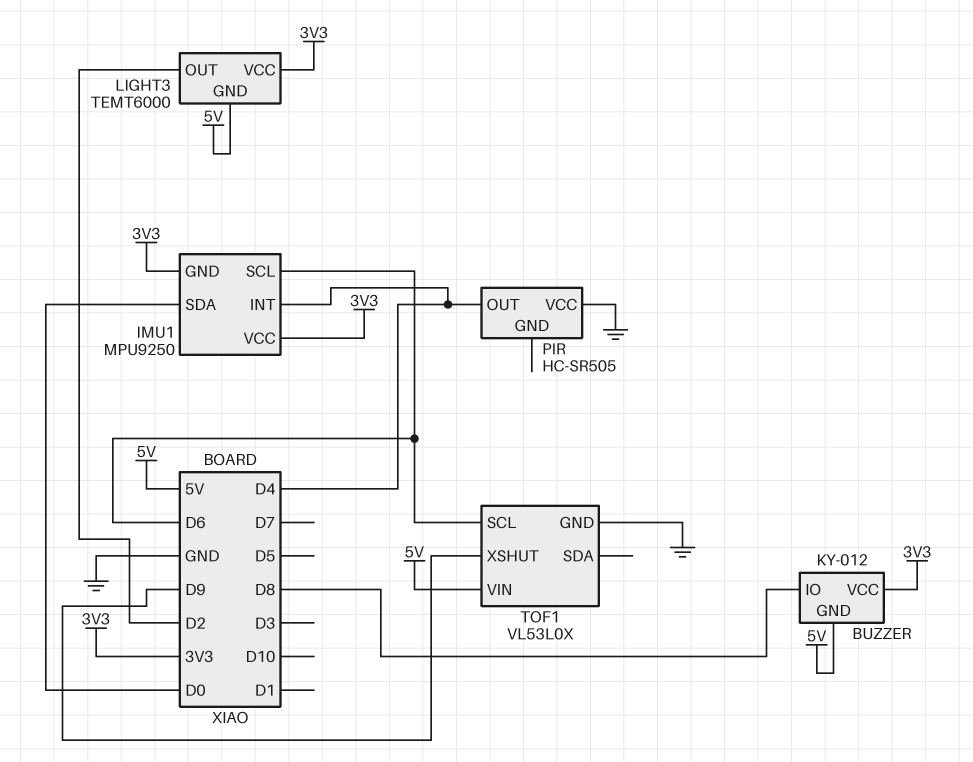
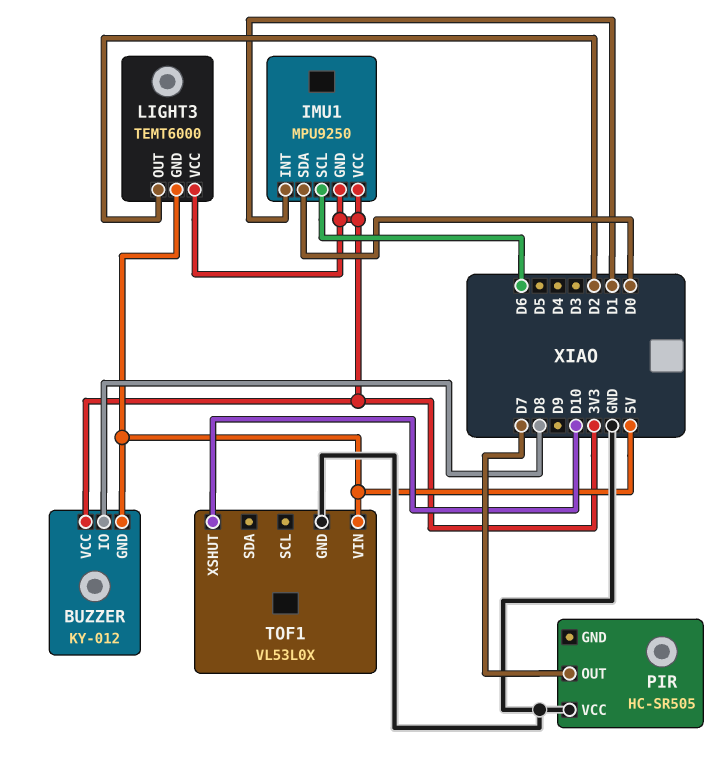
IMU1 pin INT: D4 -> D1
PIR pin OUT: D4 -> D7
TOF1 pin SCL: D6 -> none
TOF1 pin XSHUT: D9 -> D10

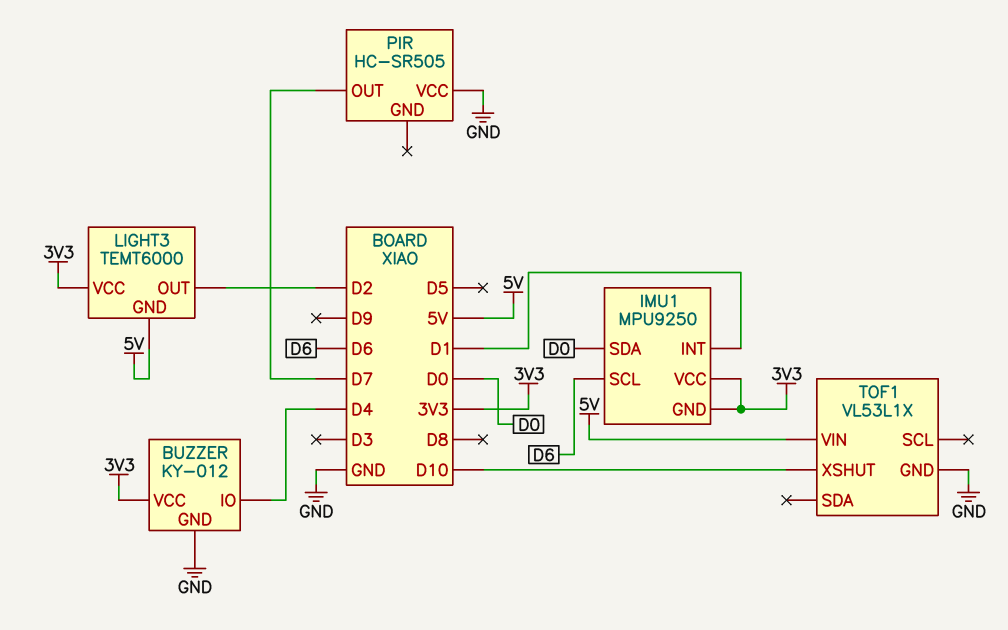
BUZZER pin GND: 5V -> GND
BUZZER pin IO: D8 -> D4
TOF1: VL53L0X -> VL53L1X

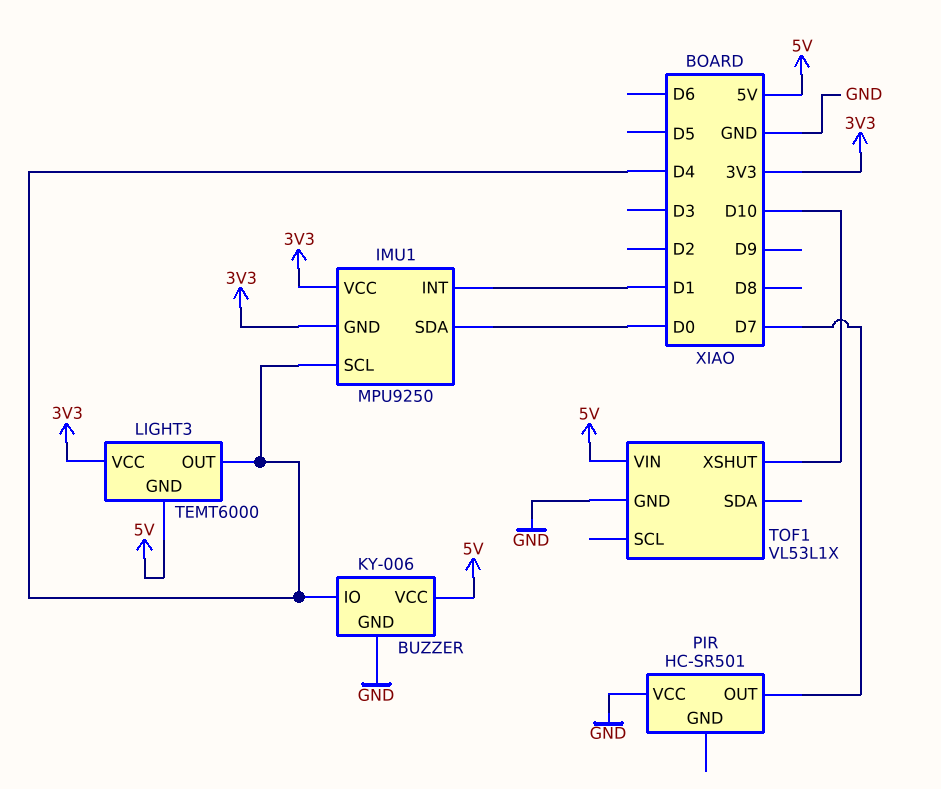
BUZZER: KY-012 -> KY-006
BUZZER pin VCC: 3V3 -> 5V
IMU1 pin SCL: D6 -> D4
LIGHT3 pin OUT: D2 -> D4
PIR: HC-SR505 -> HC-SR501

